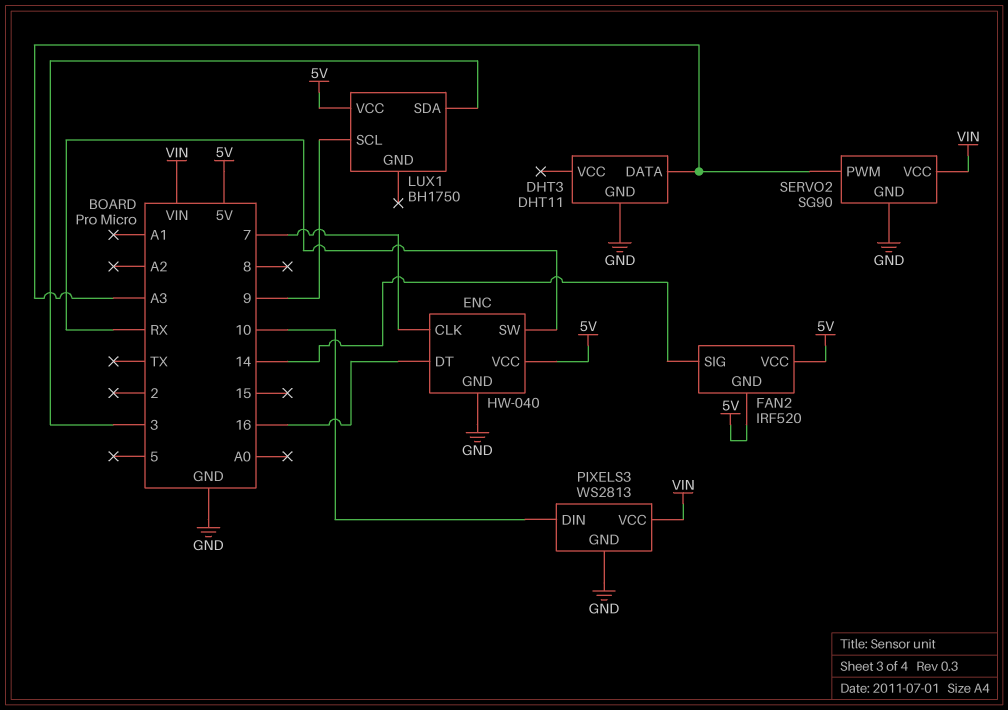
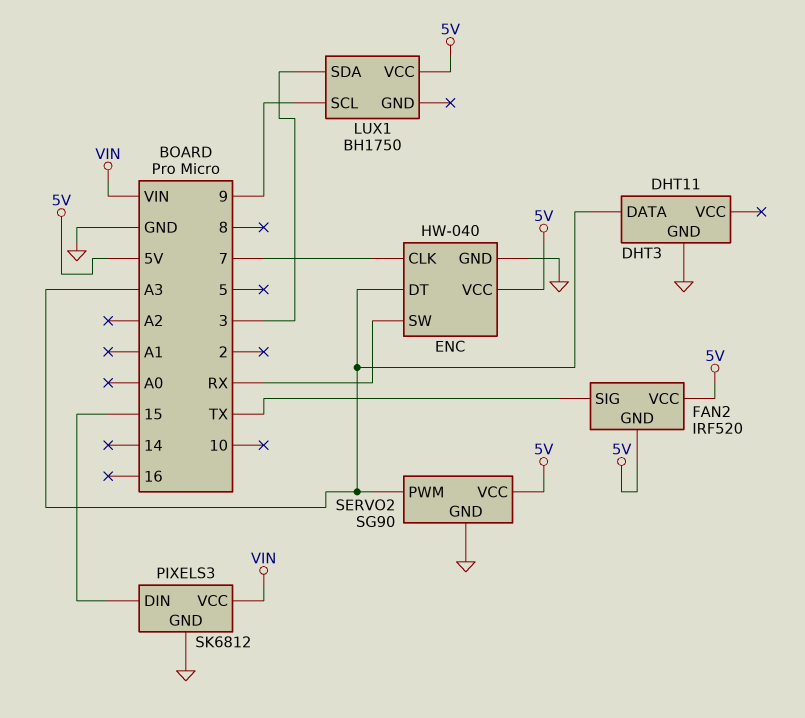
ENC pin DT: 16 -> A3
FAN2 pin SIG: 14 -> TX
PIXELS3: WS2813 -> SK6812
PIXELS3 pin DIN: 10 -> 15
SERVO2 pin VCC: VIN -> 5V

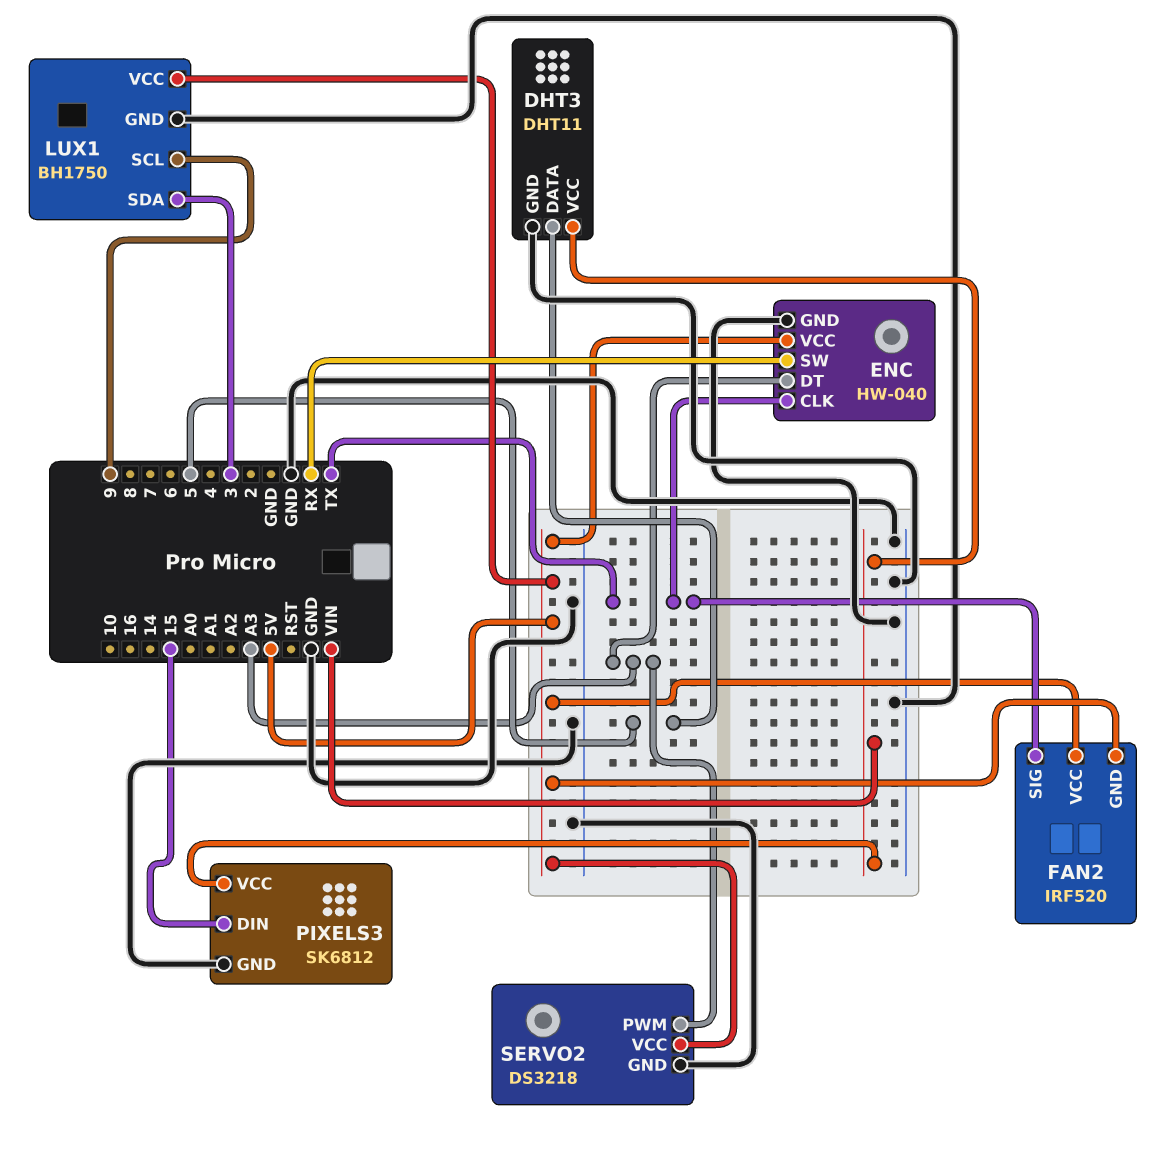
DHT3 pin DATA: A3 -> 5
DHT3 pin VCC: none -> VIN
ENC pin CLK: 7 -> TX
LUX1 pin GND: none -> GND
SERVO2: SG90 -> DS3218

